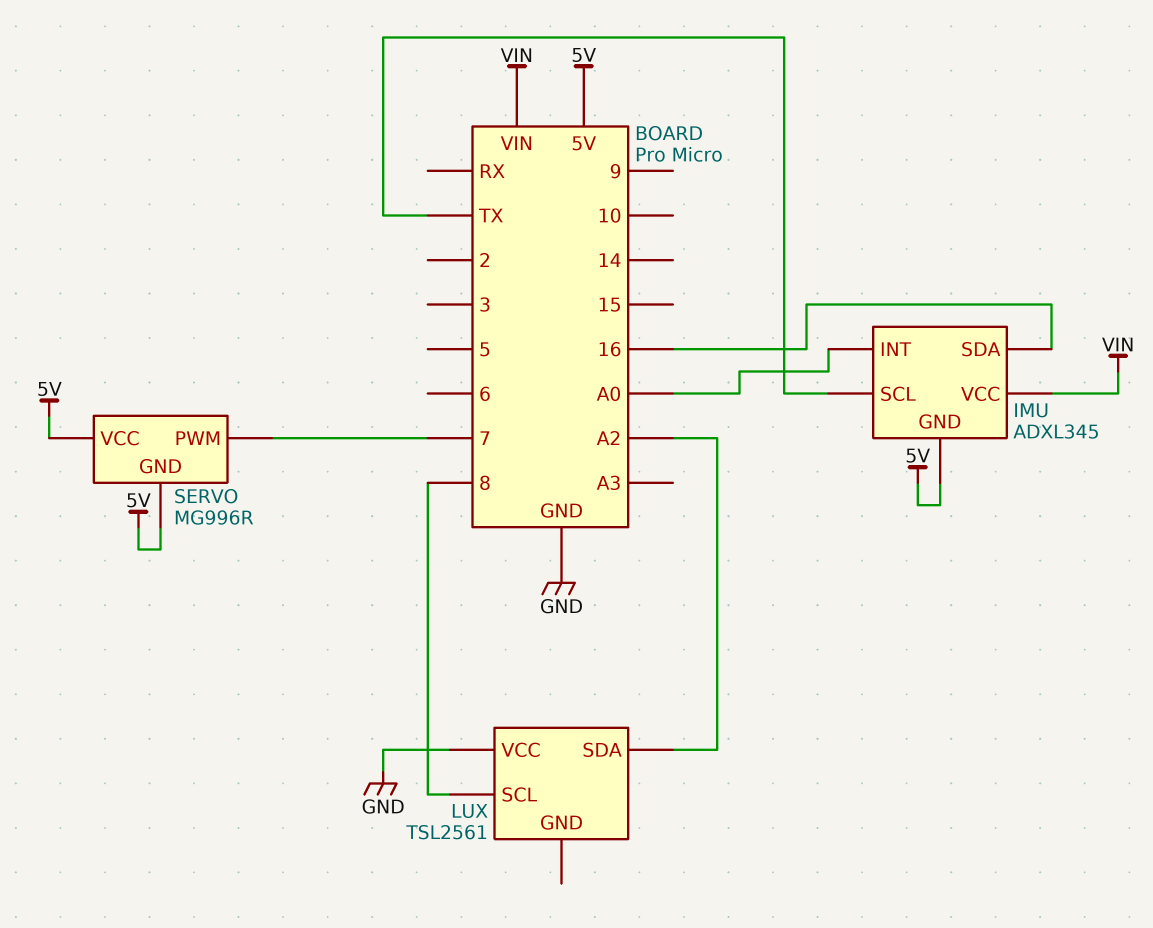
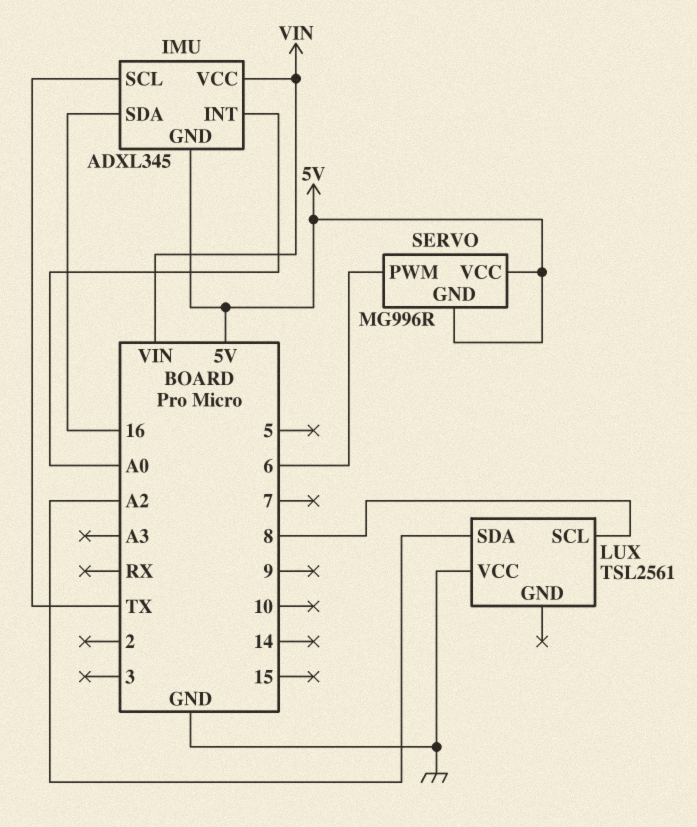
SERVO pin PWM: 7 -> 6

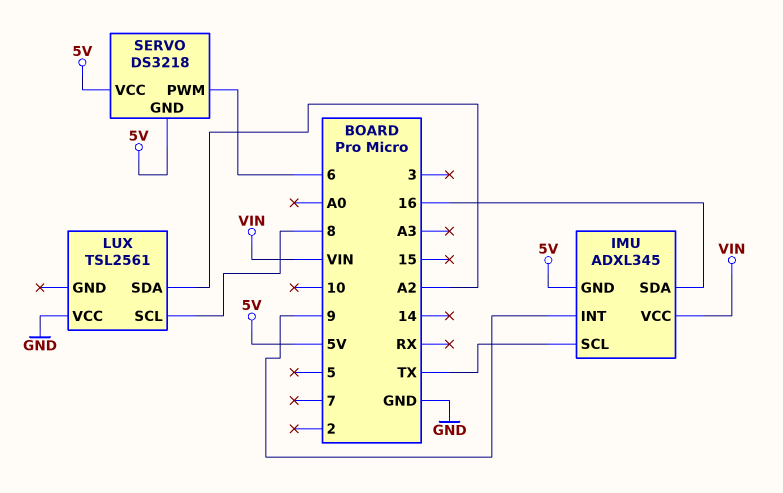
IMU pin INT: A0 -> 9
SERVO: MG996R -> DS3218

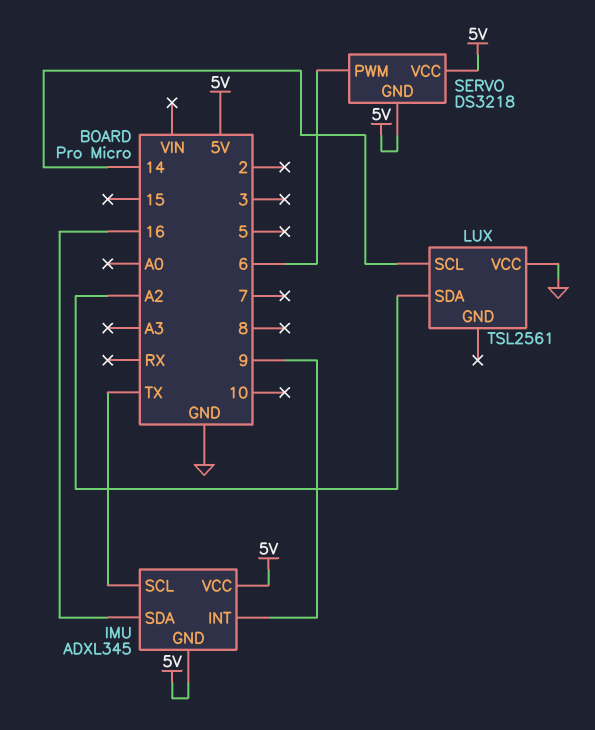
IMU pin VCC: VIN -> 5V
LUX pin SCL: 8 -> 14

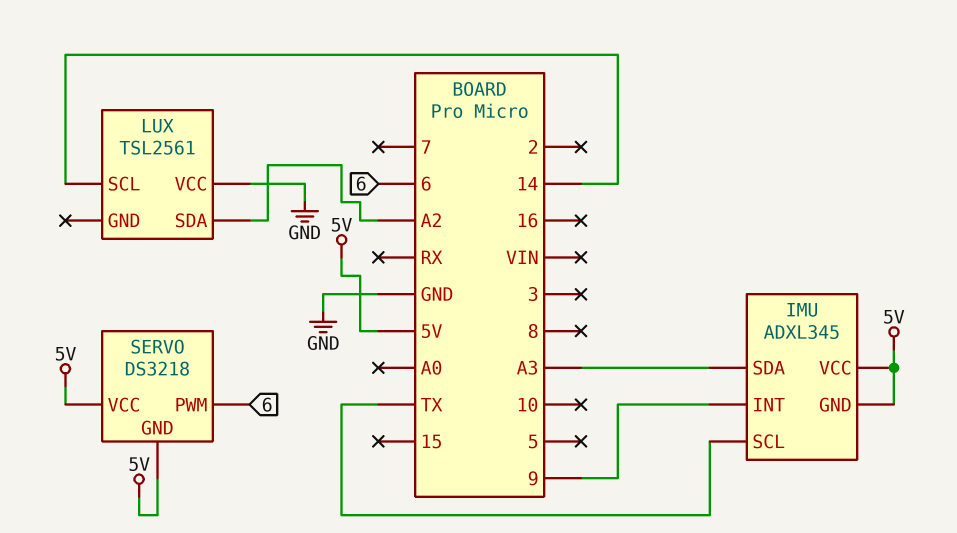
IMU pin SDA: 16 -> A3

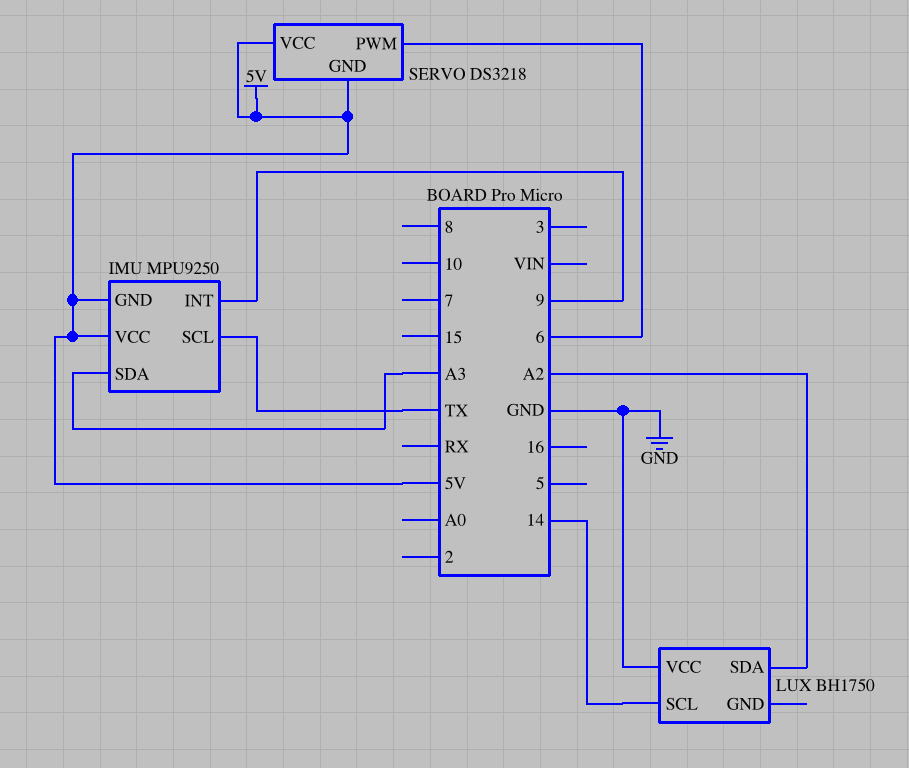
IMU: ADXL345 -> MPU9250
LUX: TSL2561 -> BH1750

